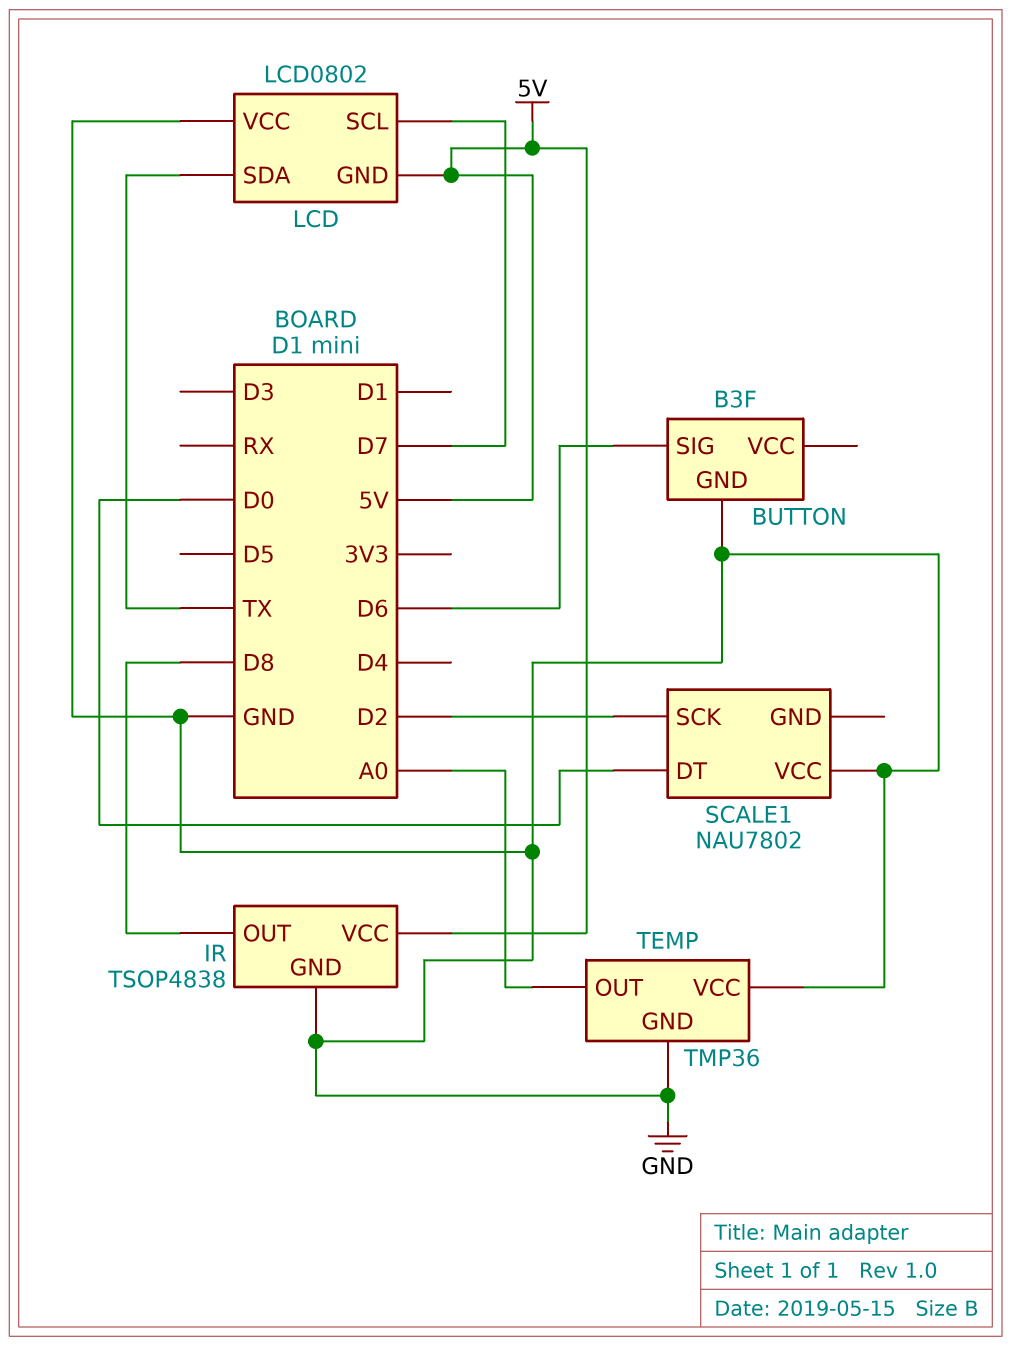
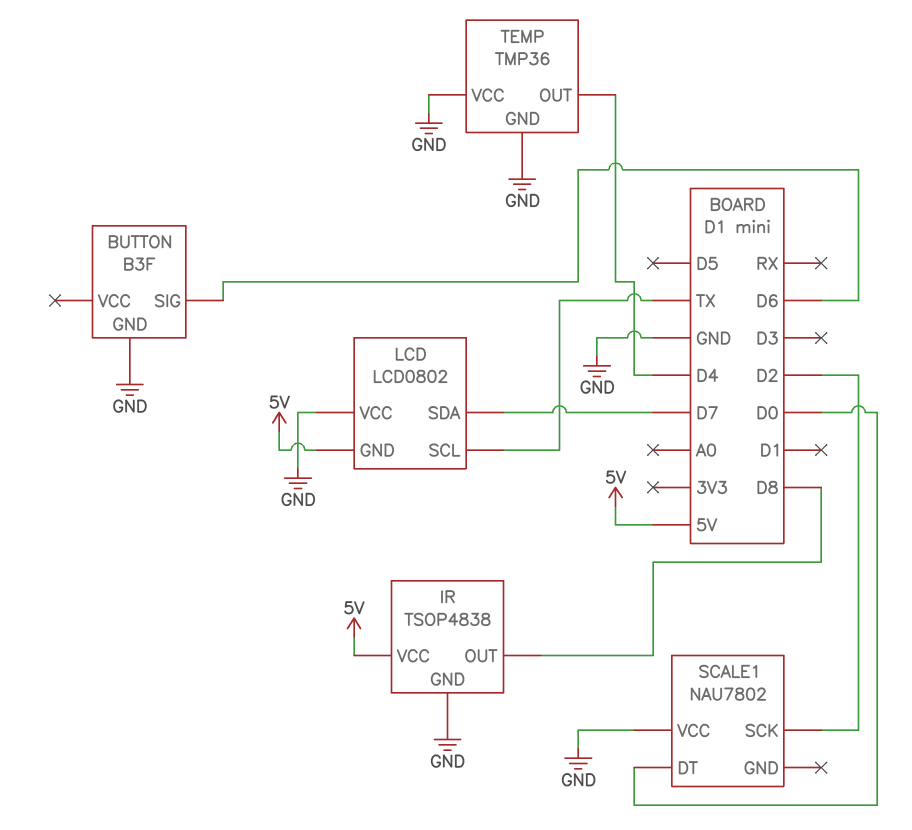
LCD pin SCL: D7 -> TX
LCD pin SDA: TX -> D7
TEMP pin OUT: A0 -> D4

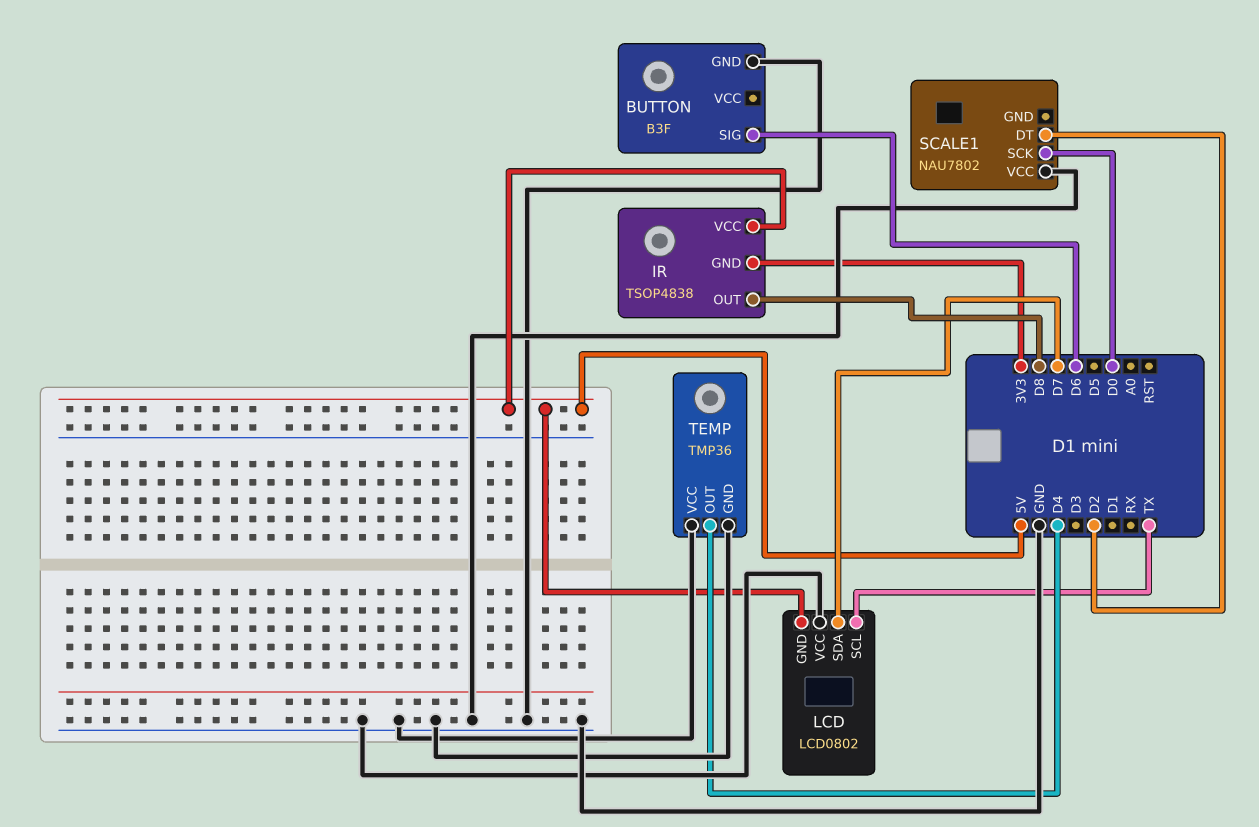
IR pin GND: GND -> 3V3
SCALE1 pin DT: D0 -> D2
SCALE1 pin SCK: D2 -> D0

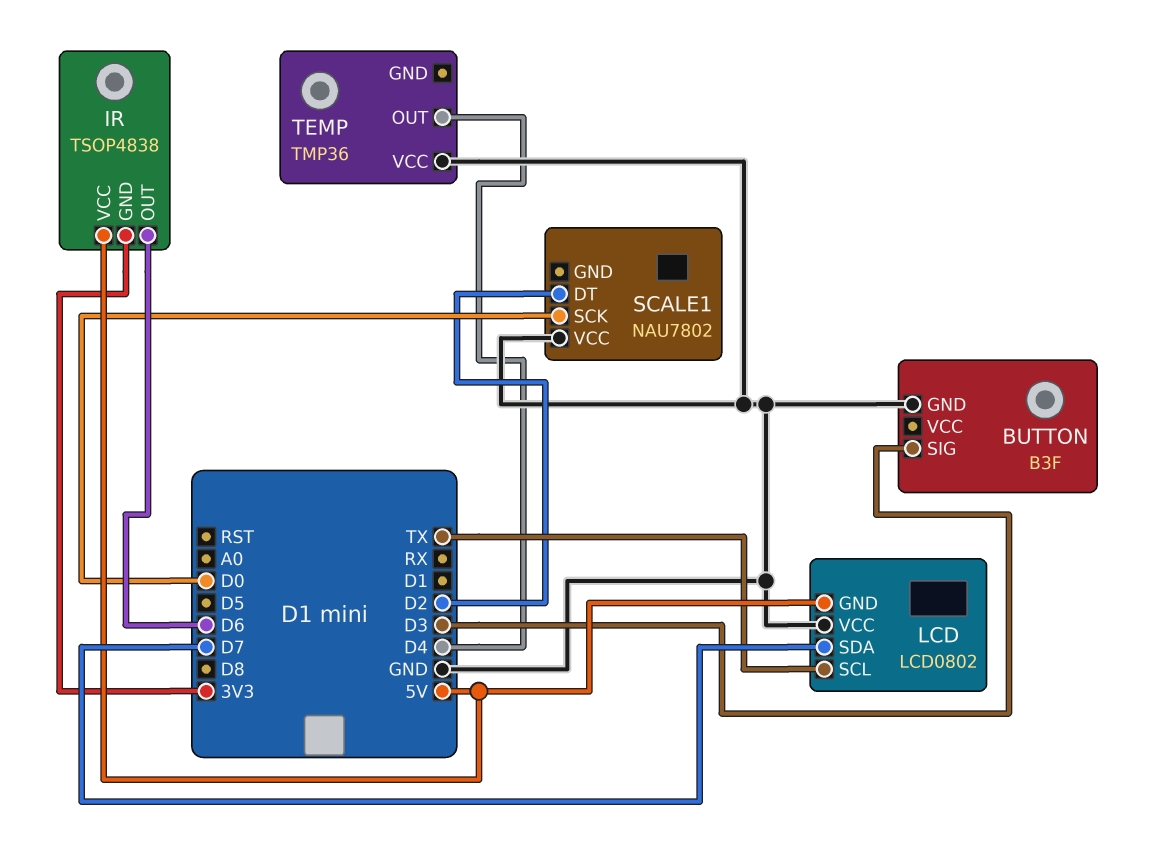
BUTTON pin SIG: D6 -> D3
IR pin OUT: D8 -> D6
TEMP pin GND: GND -> none

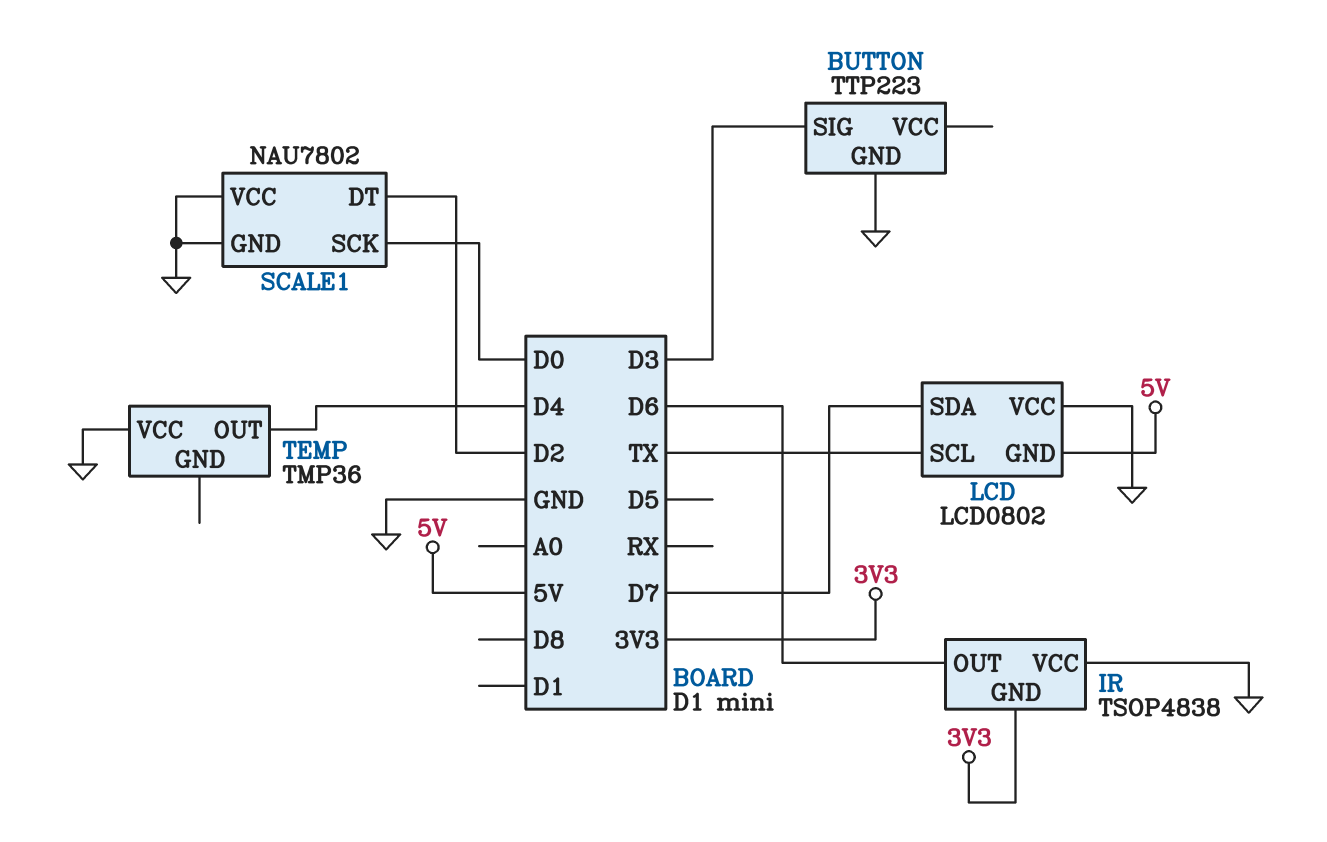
BUTTON: B3F -> TTP223
IR pin VCC: 5V -> GND
SCALE1 pin GND: none -> GND

